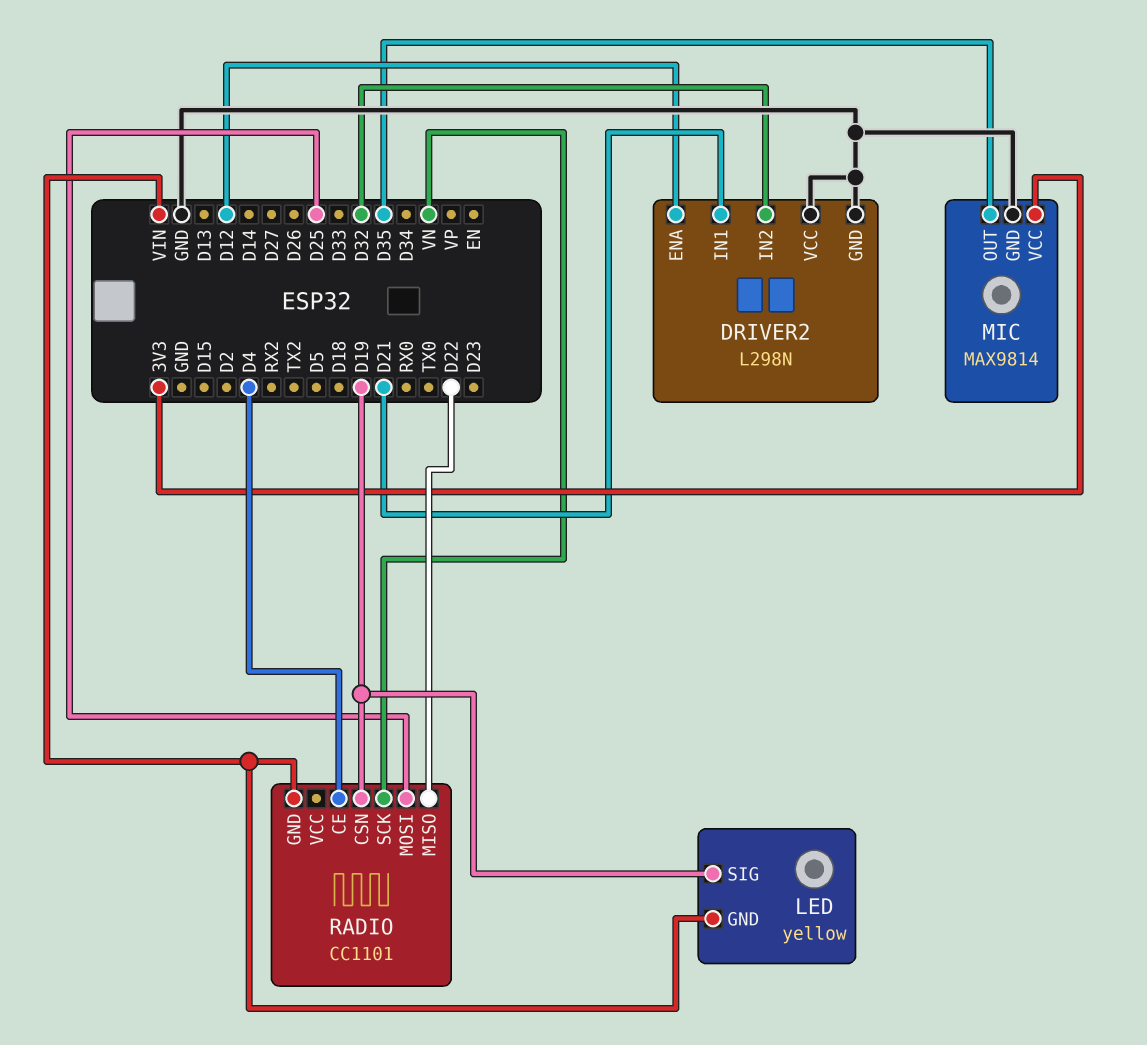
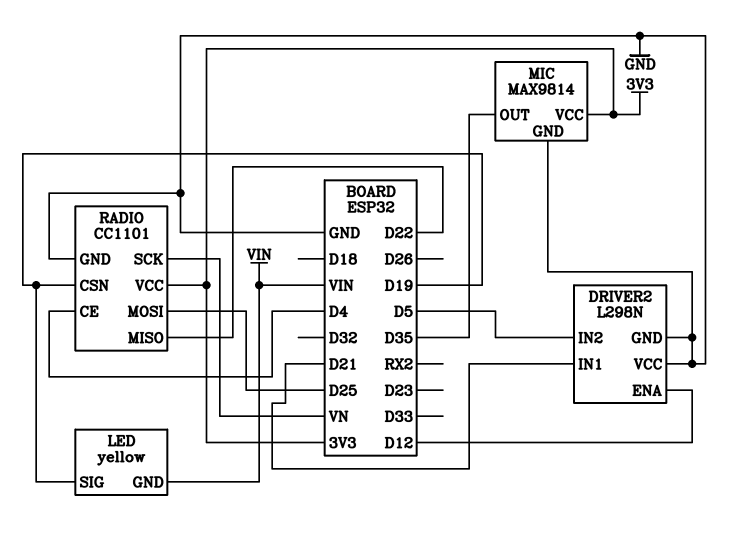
DRIVER2 pin IN2: D32 -> D5
RADIO pin GND: VIN -> GND
RADIO pin VCC: none -> 3V3

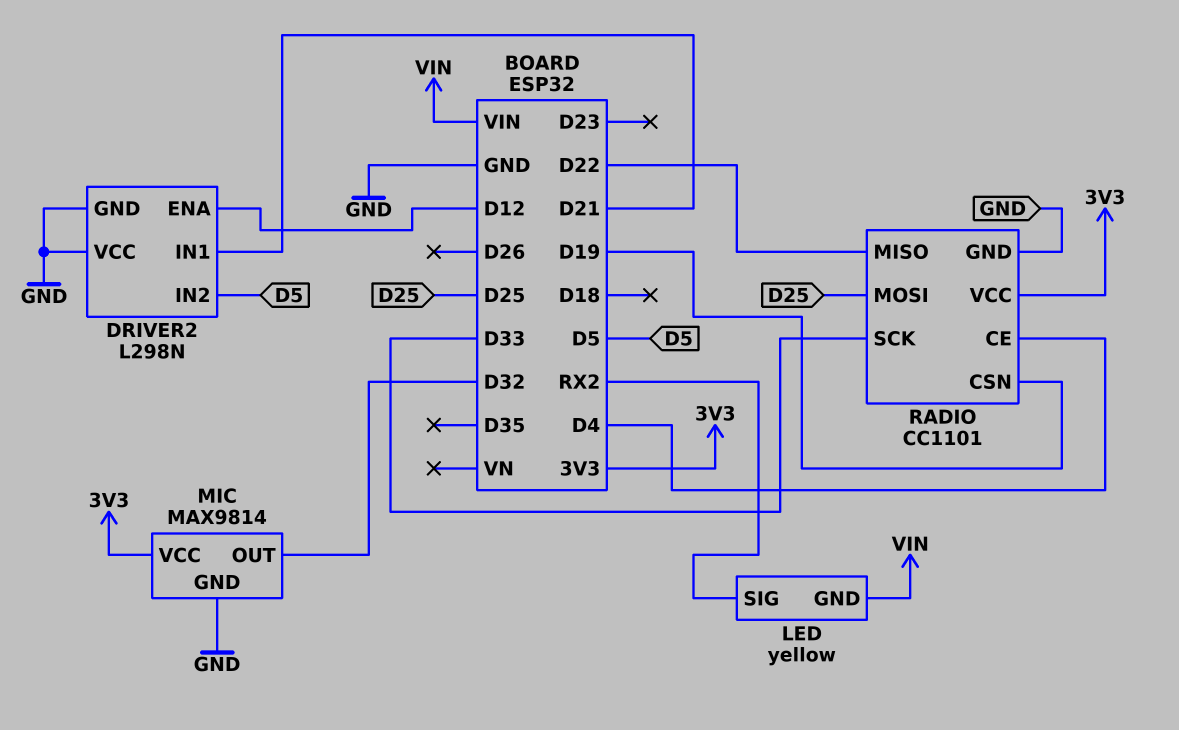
LED pin SIG: D19 -> RX2
MIC pin OUT: D35 -> D32
RADIO pin SCK: VN -> D33

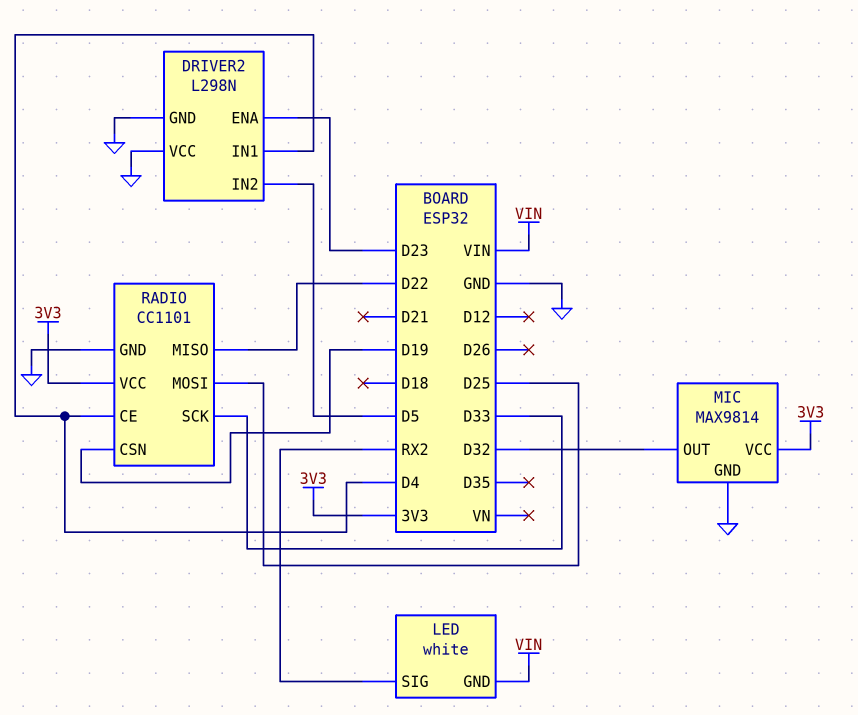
DRIVER2 pin ENA: D12 -> D23
DRIVER2 pin IN1: D21 -> D4
LED: yellow -> white

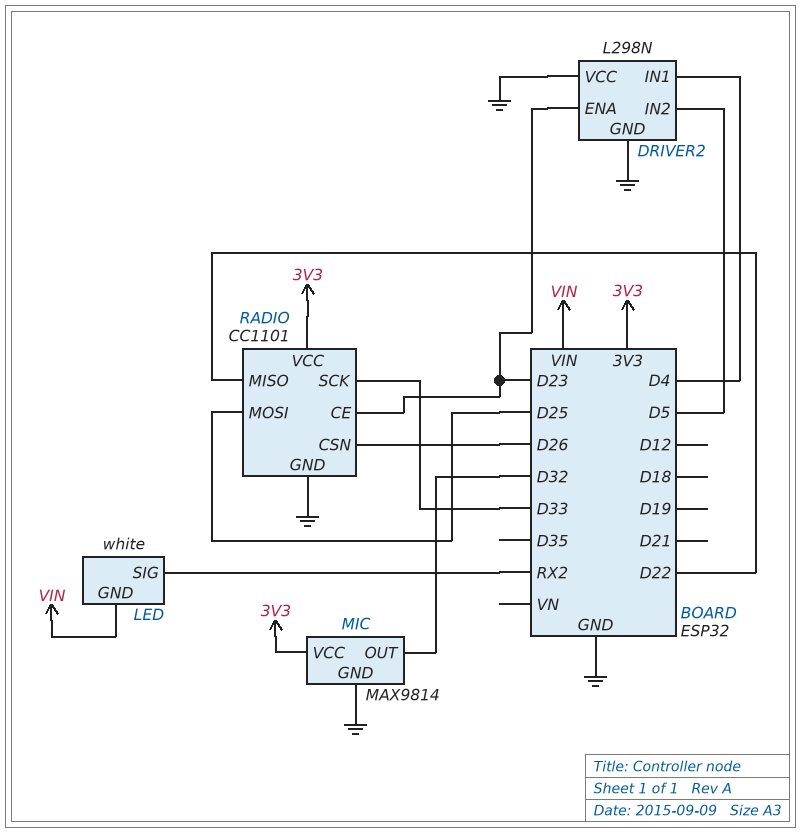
RADIO pin CE: D4 -> D23
RADIO pin CSN: D19 -> D26

